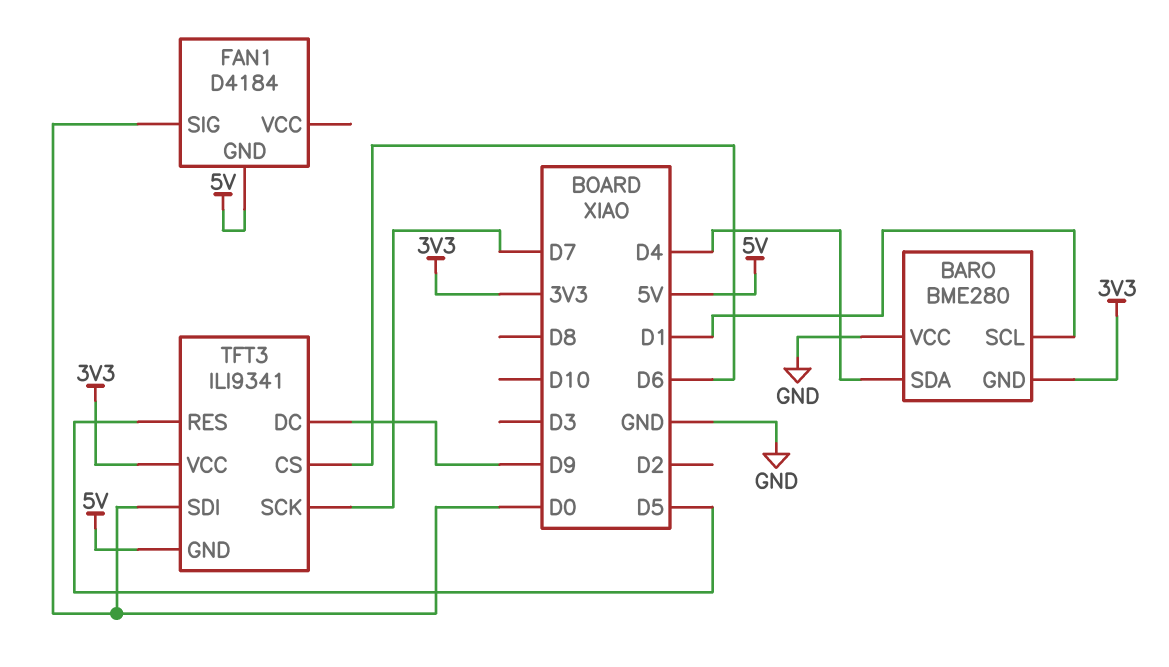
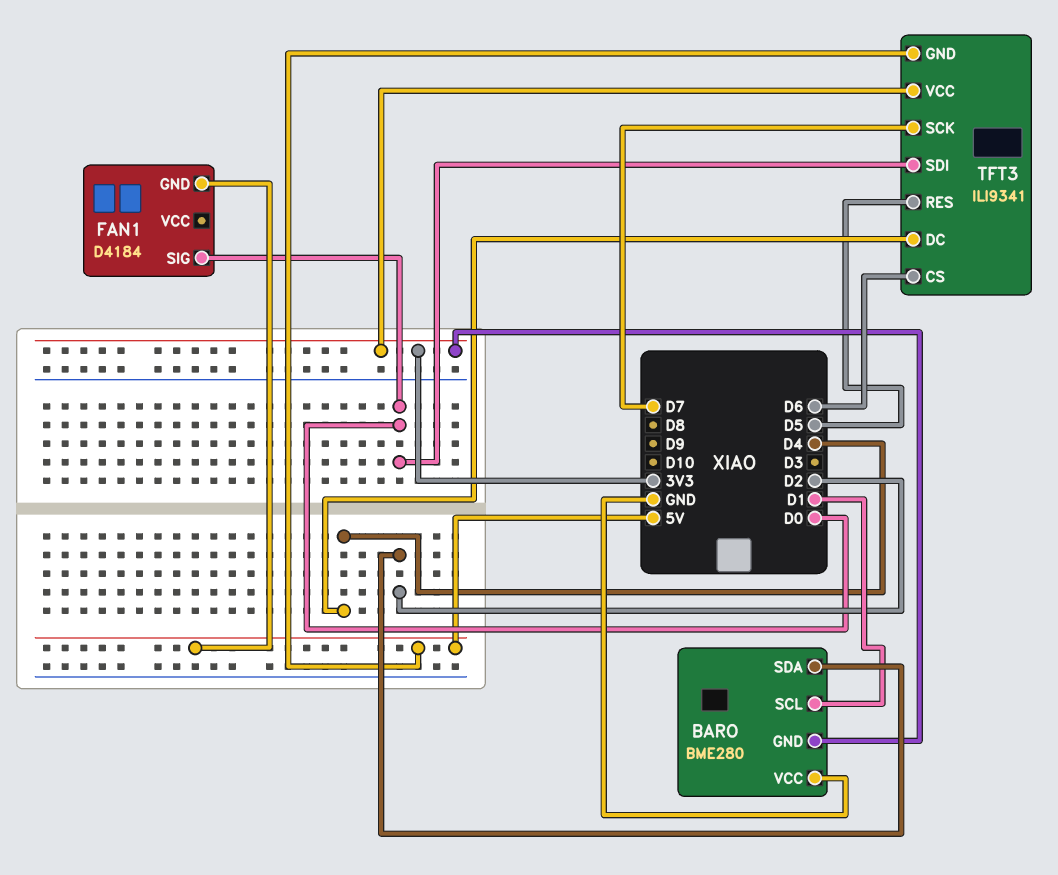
BARO pin SDA: D4 -> D2
TFT3 pin DC: D9 -> D4

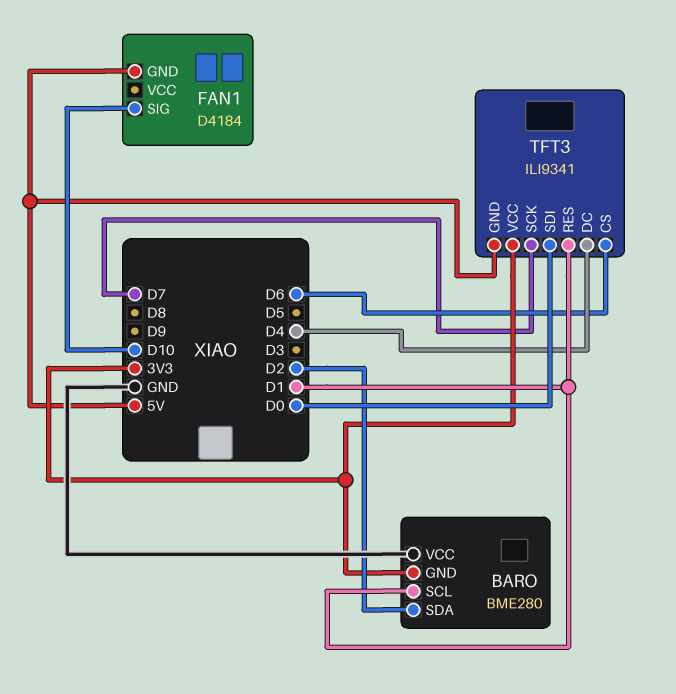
FAN1 pin SIG: D0 -> D10
TFT3 pin RES: D5 -> D1

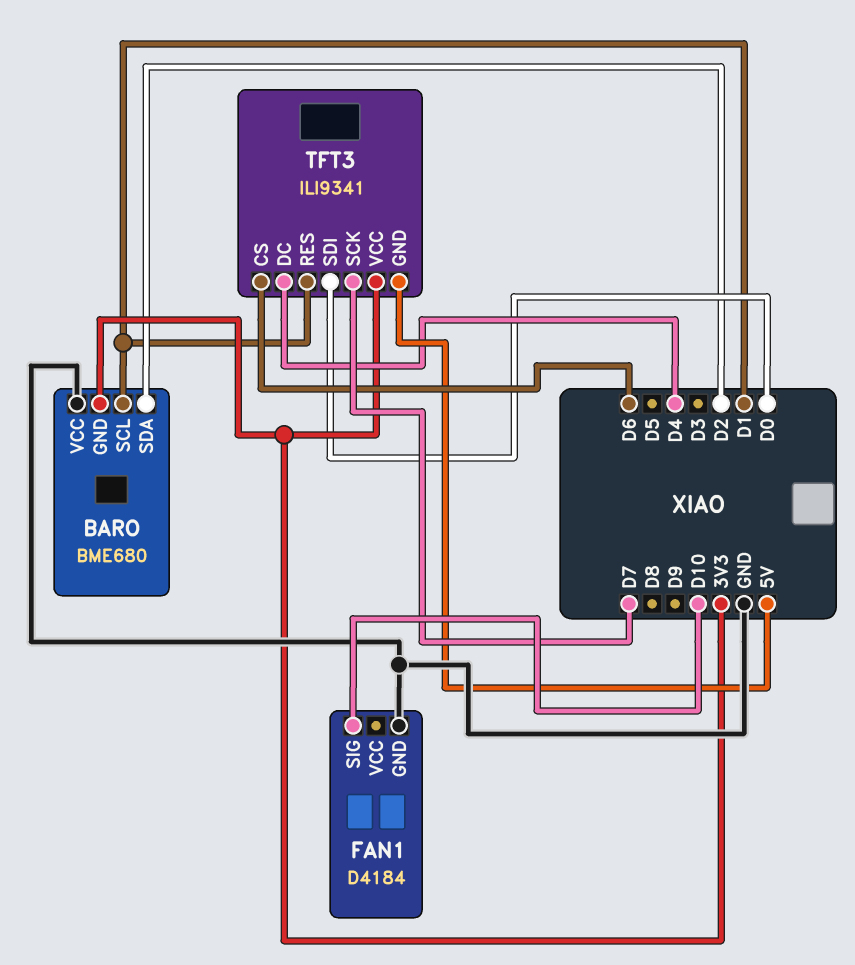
BARO: BME280 -> BME680
FAN1 pin GND: 5V -> GND

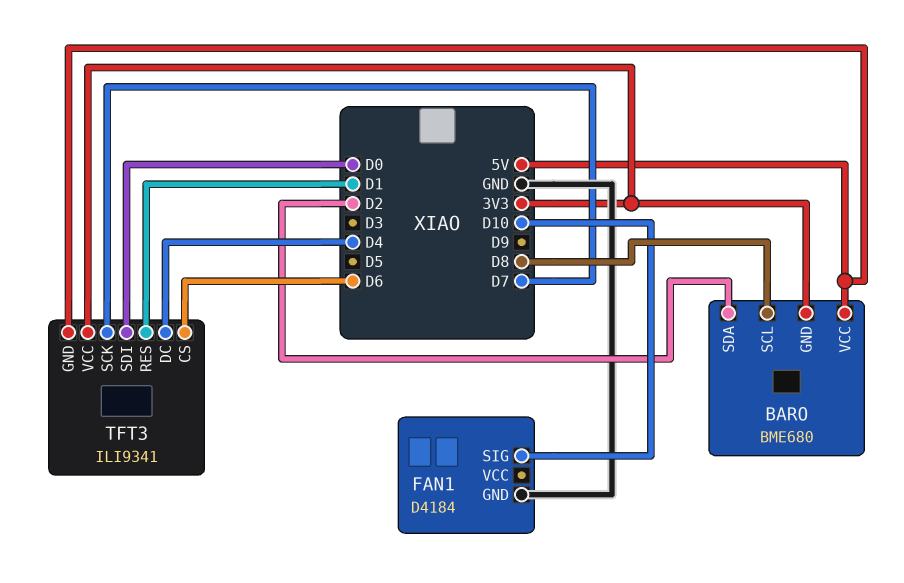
BARO pin SCL: D1 -> D8
BARO pin VCC: GND -> 5V

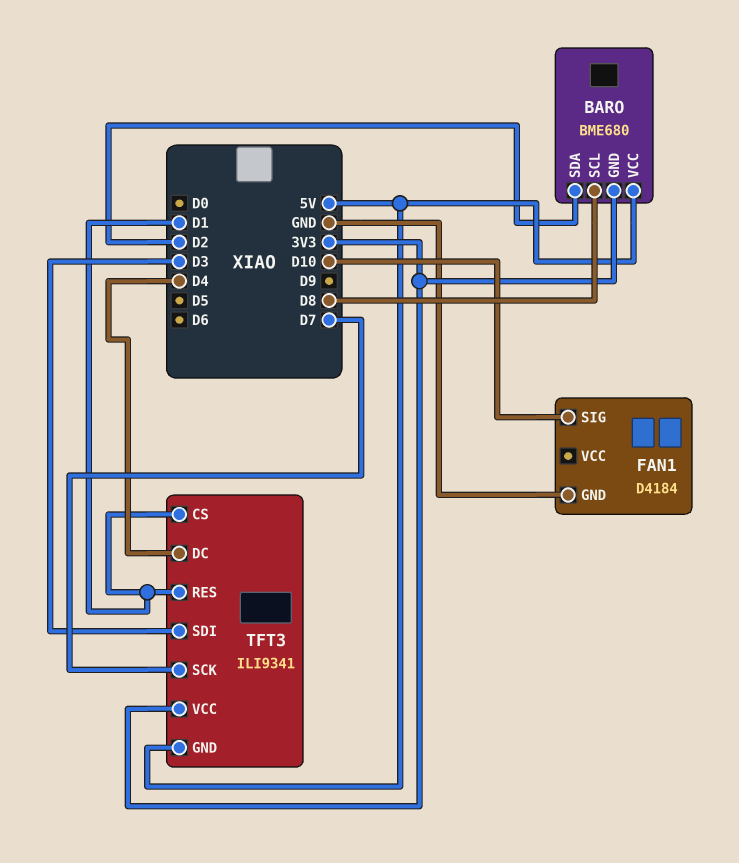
TFT3 pin CS: D6 -> D1
TFT3 pin SDI: D0 -> D3

